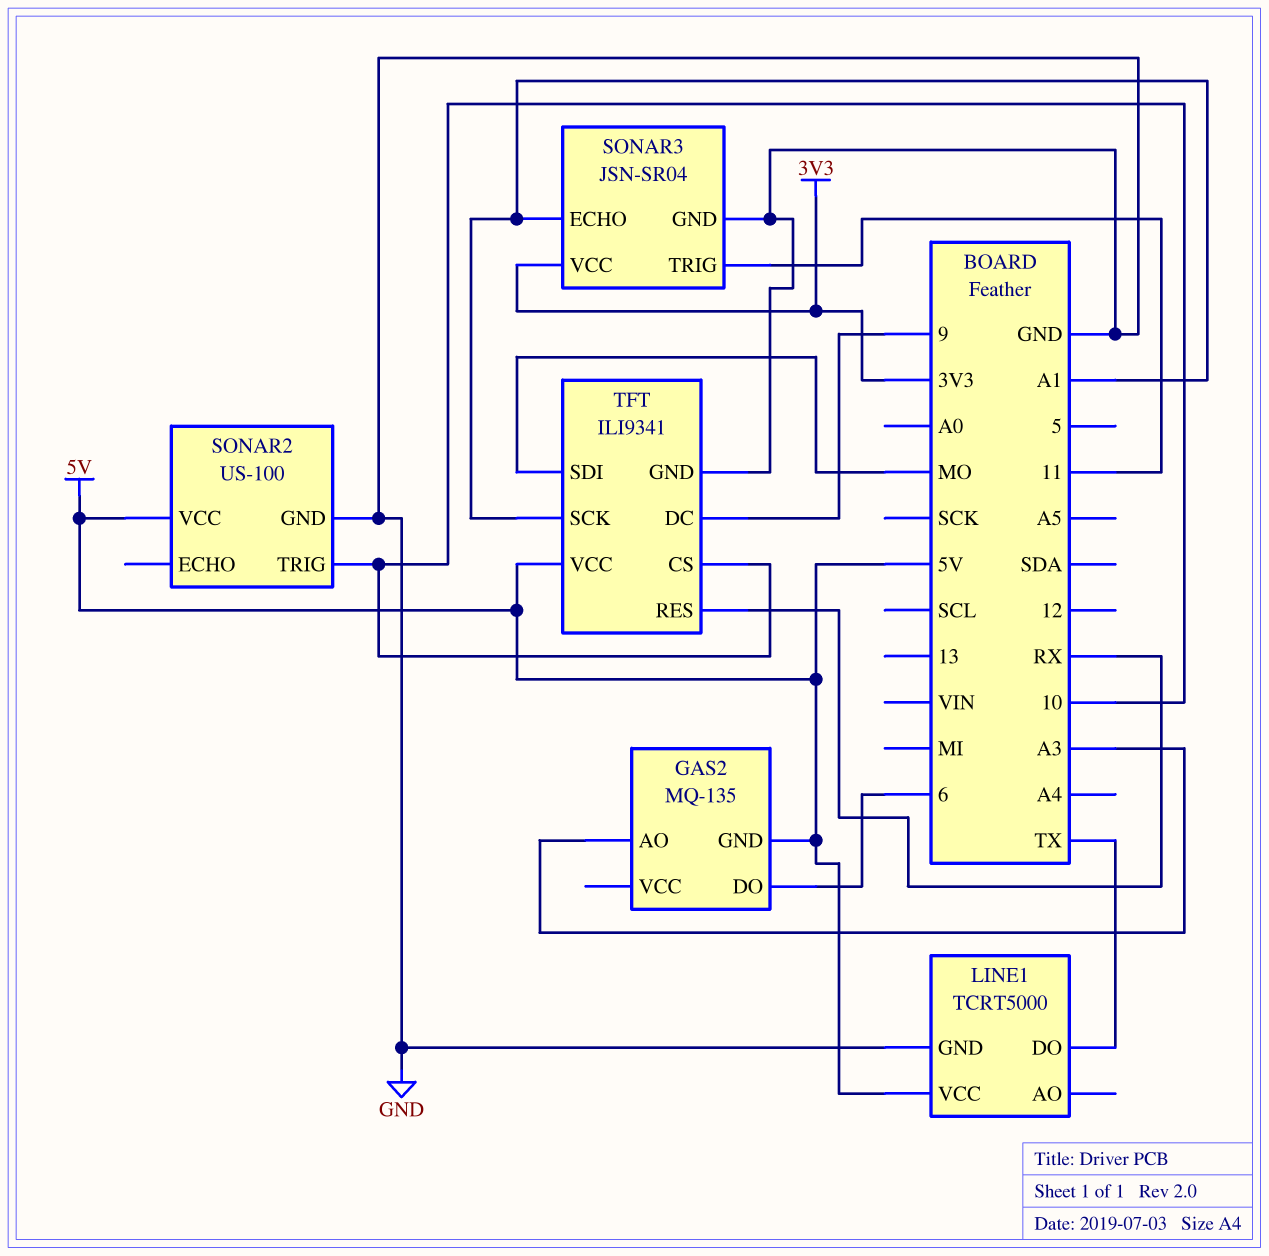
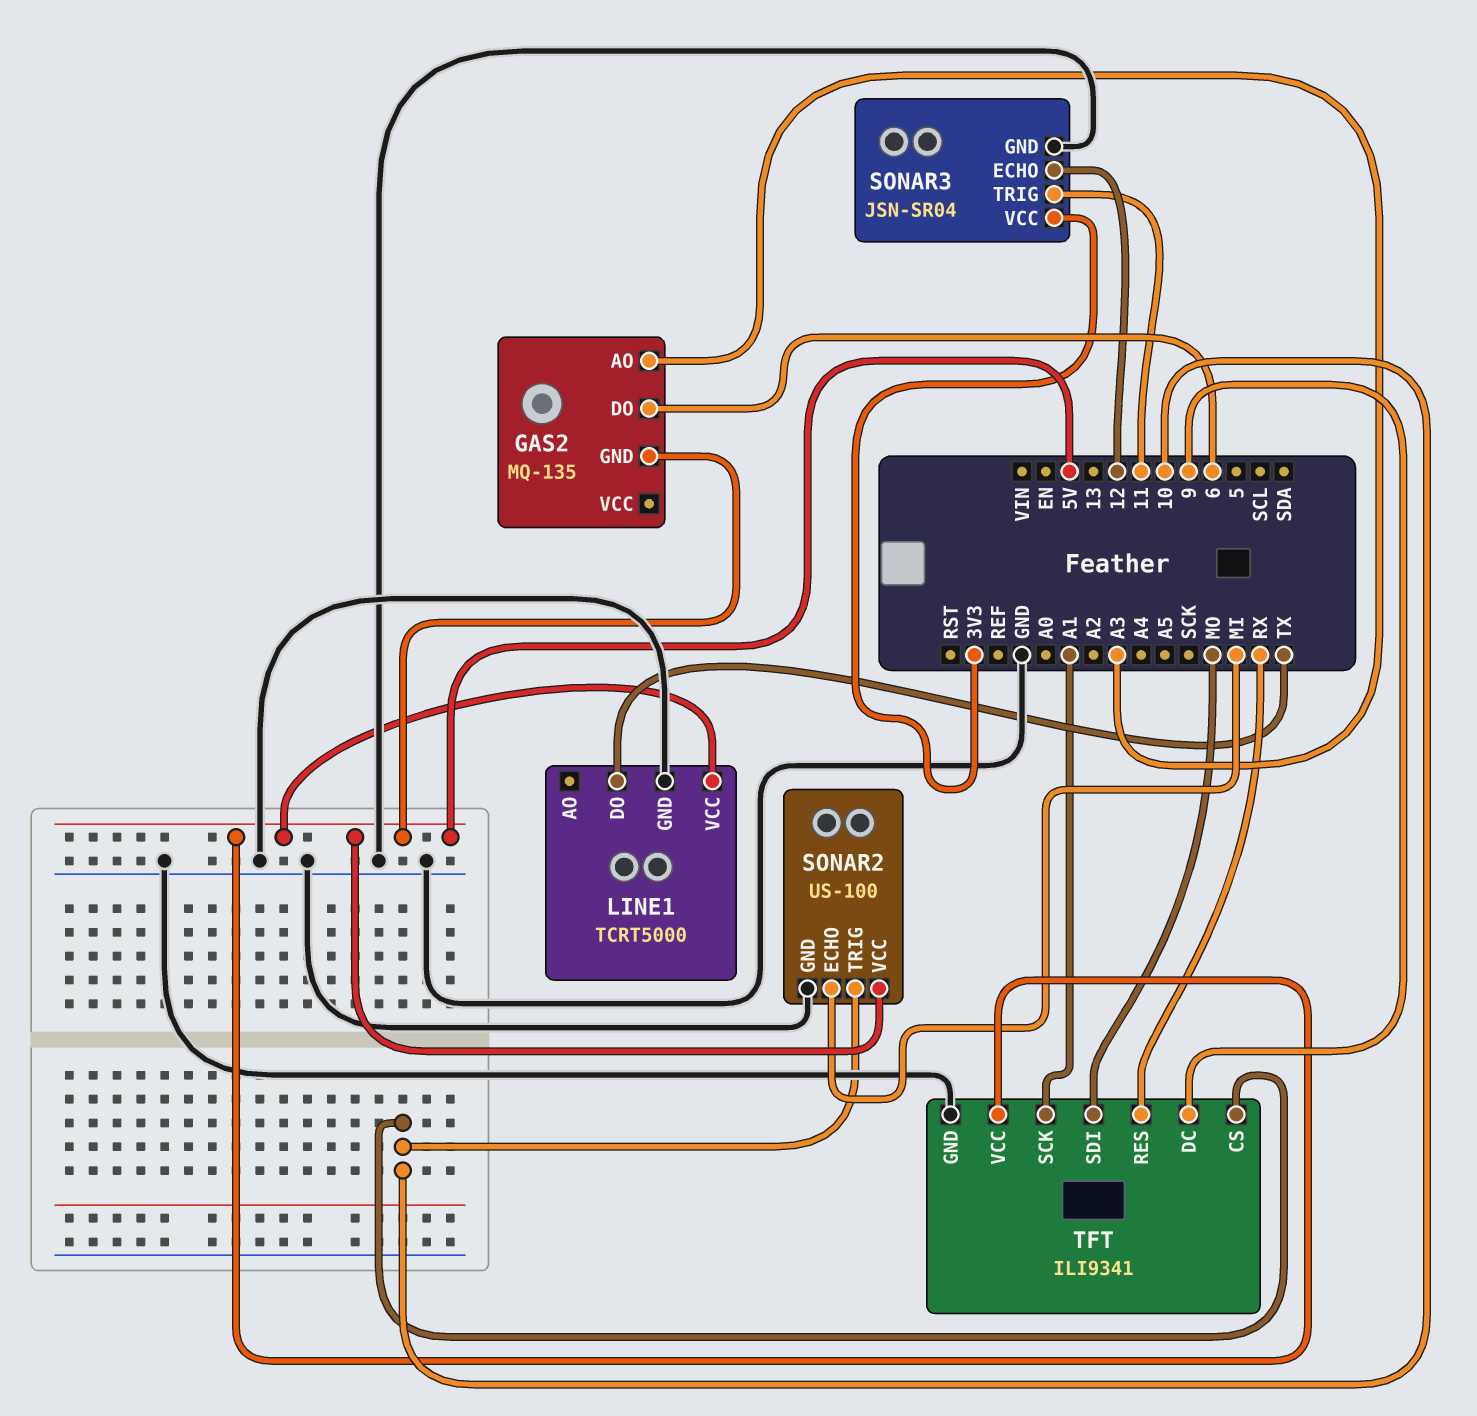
SONAR2 pin ECHO: none -> MI
SONAR3 pin ECHO: A1 -> 12

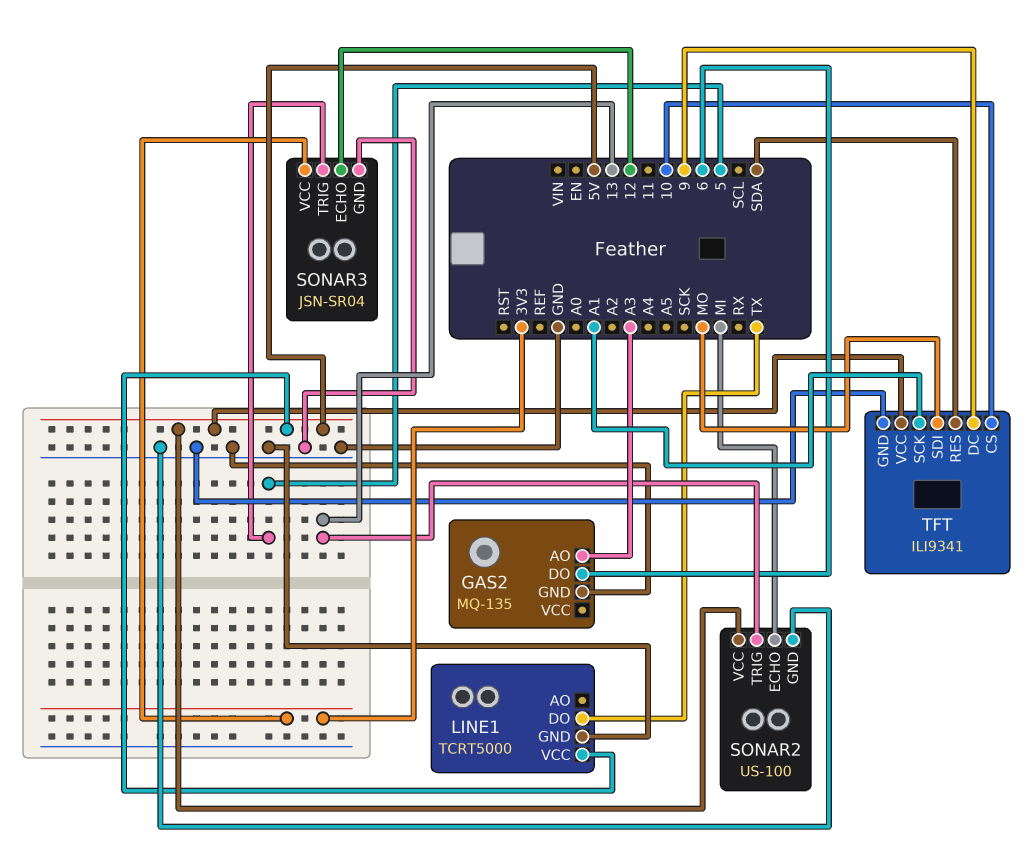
GAS2 pin GND: 5V -> GND
SONAR2 pin TRIG: 10 -> 13
SONAR3 pin TRIG: 11 -> 5
TFT pin RES: RX -> SDA

